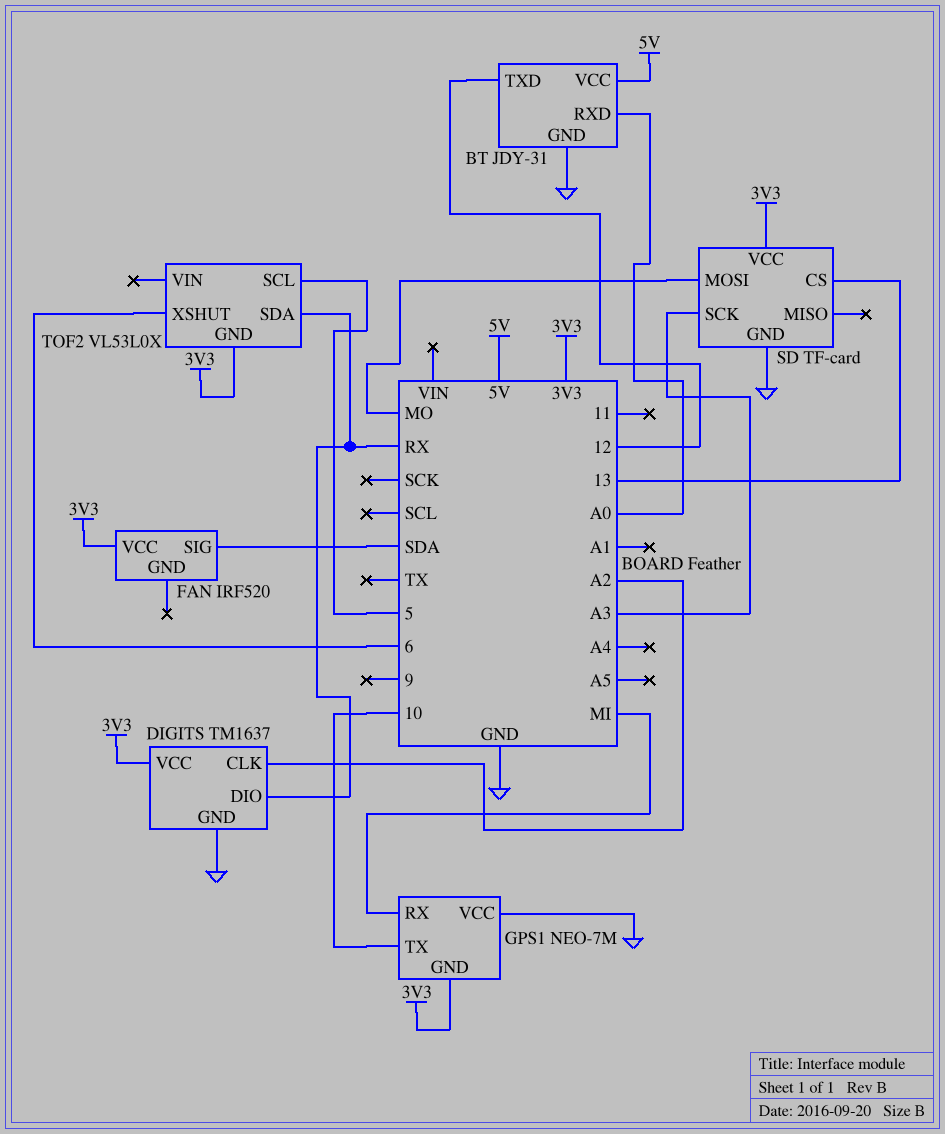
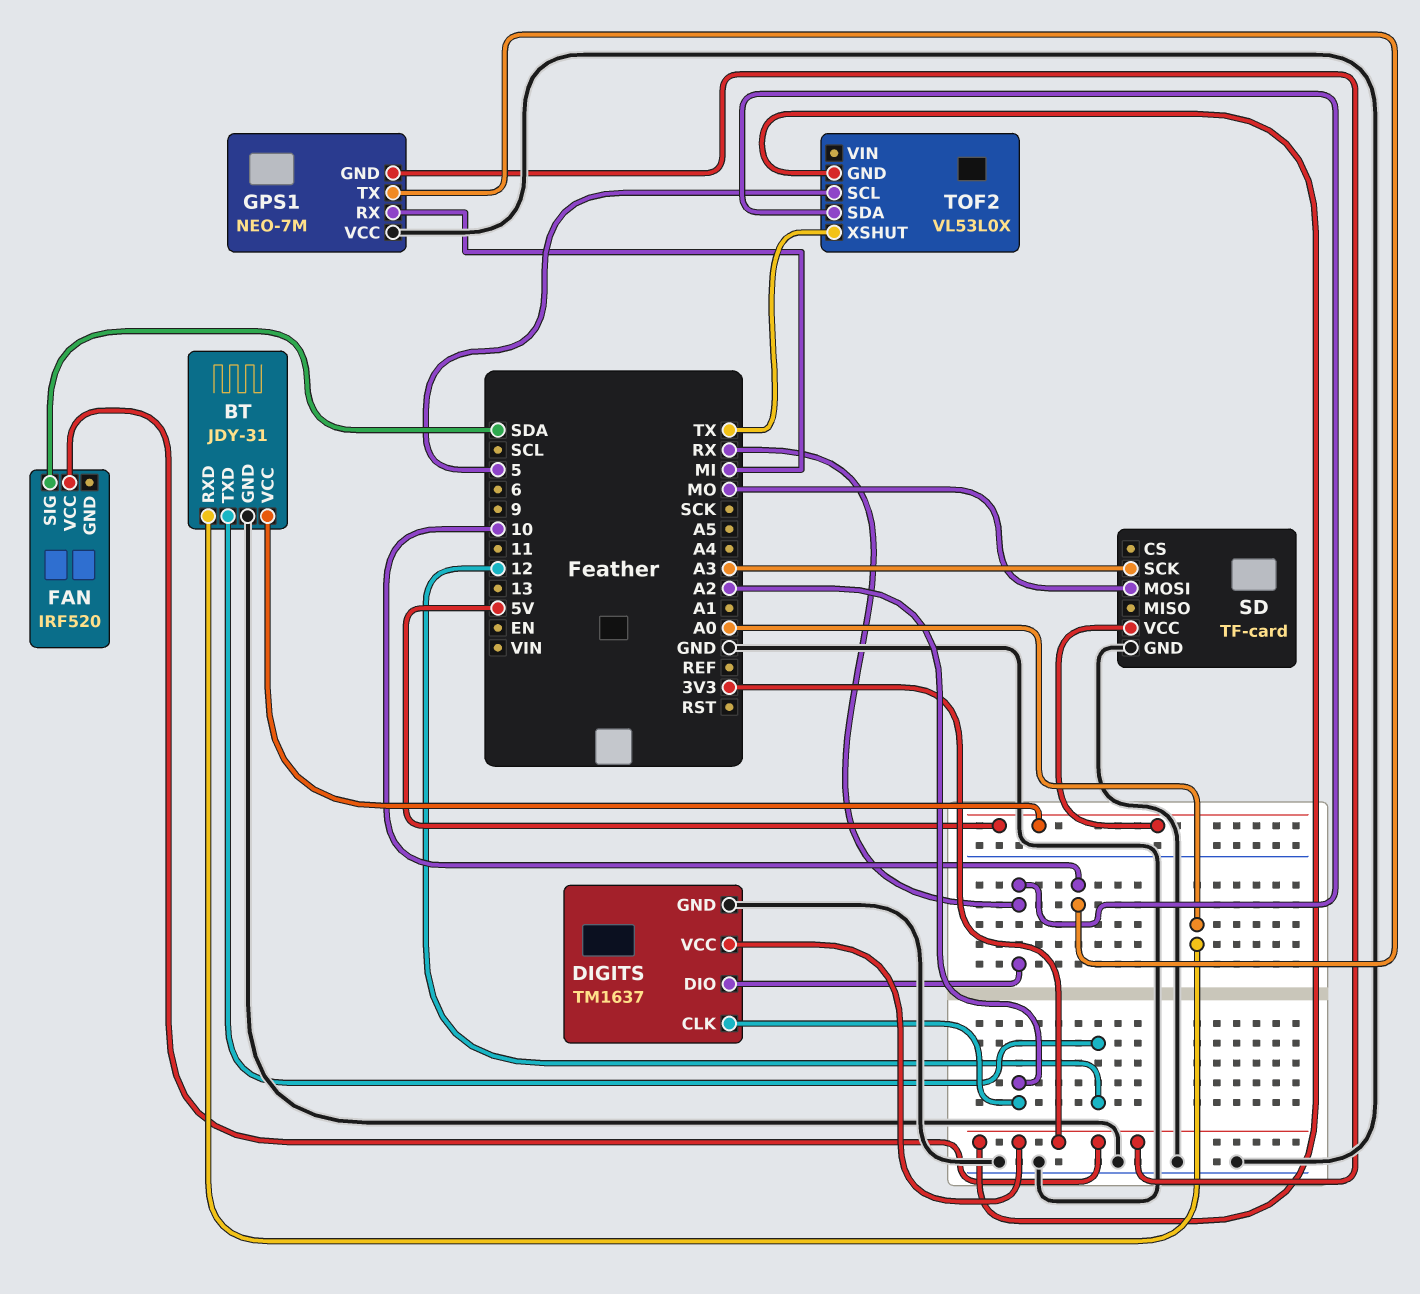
SD pin CS: 13 -> none
SD pin VCC: 3V3 -> 5V
TOF2 pin XSHUT: 6 -> TX

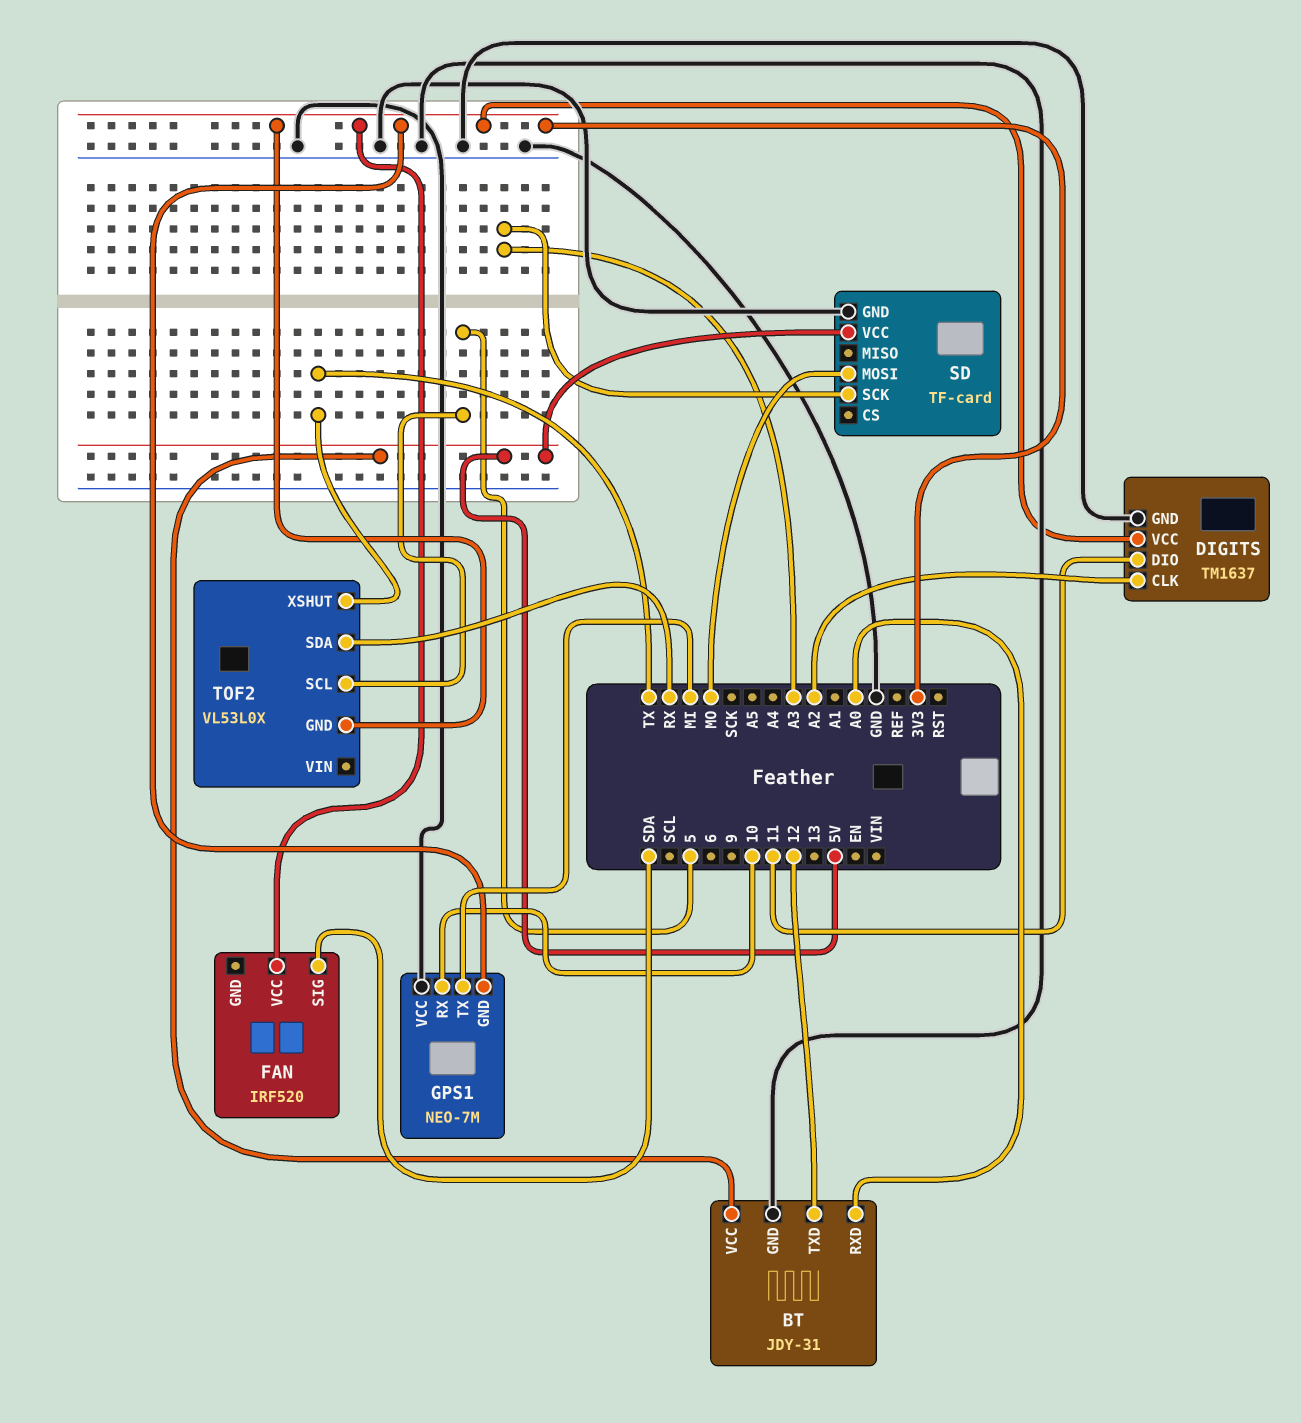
DIGITS pin DIO: RX -> 11
GPS1 pin RX: MI -> 10
GPS1 pin TX: 10 -> MI

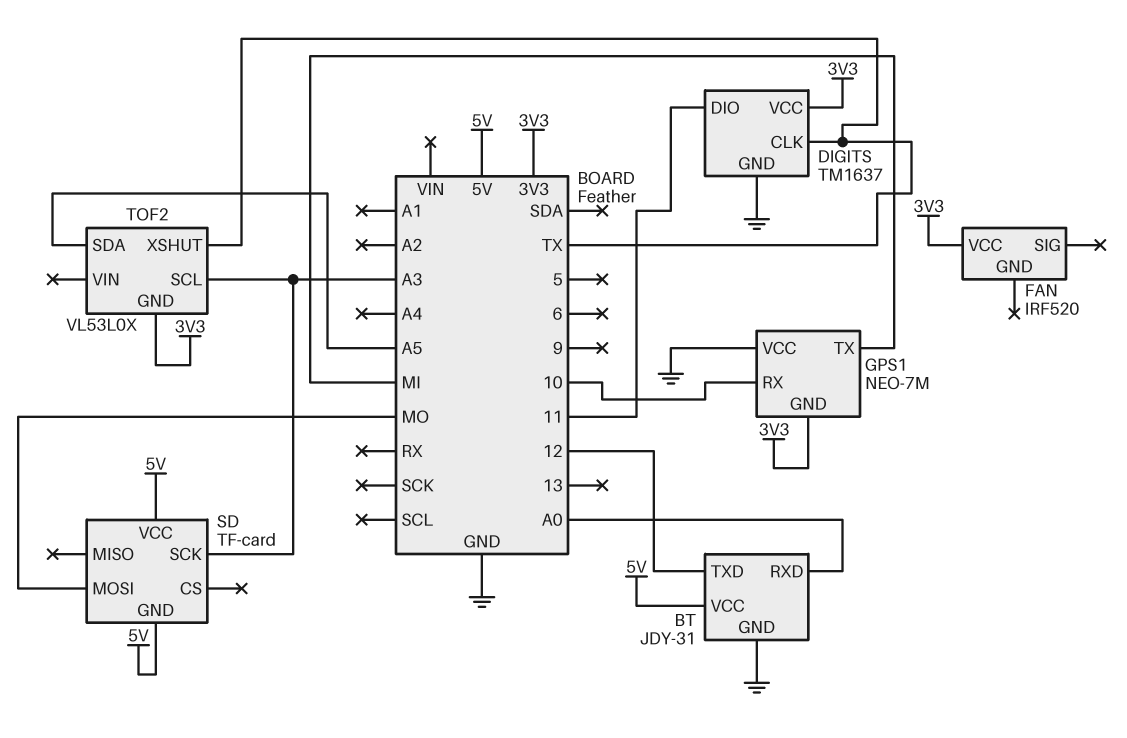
DIGITS pin CLK: A2 -> TX
FAN pin SIG: SDA -> none
SD pin GND: GND -> 5V
TOF2 pin SCL: 5 -> A3
TOF2 pin SDA: RX -> A5

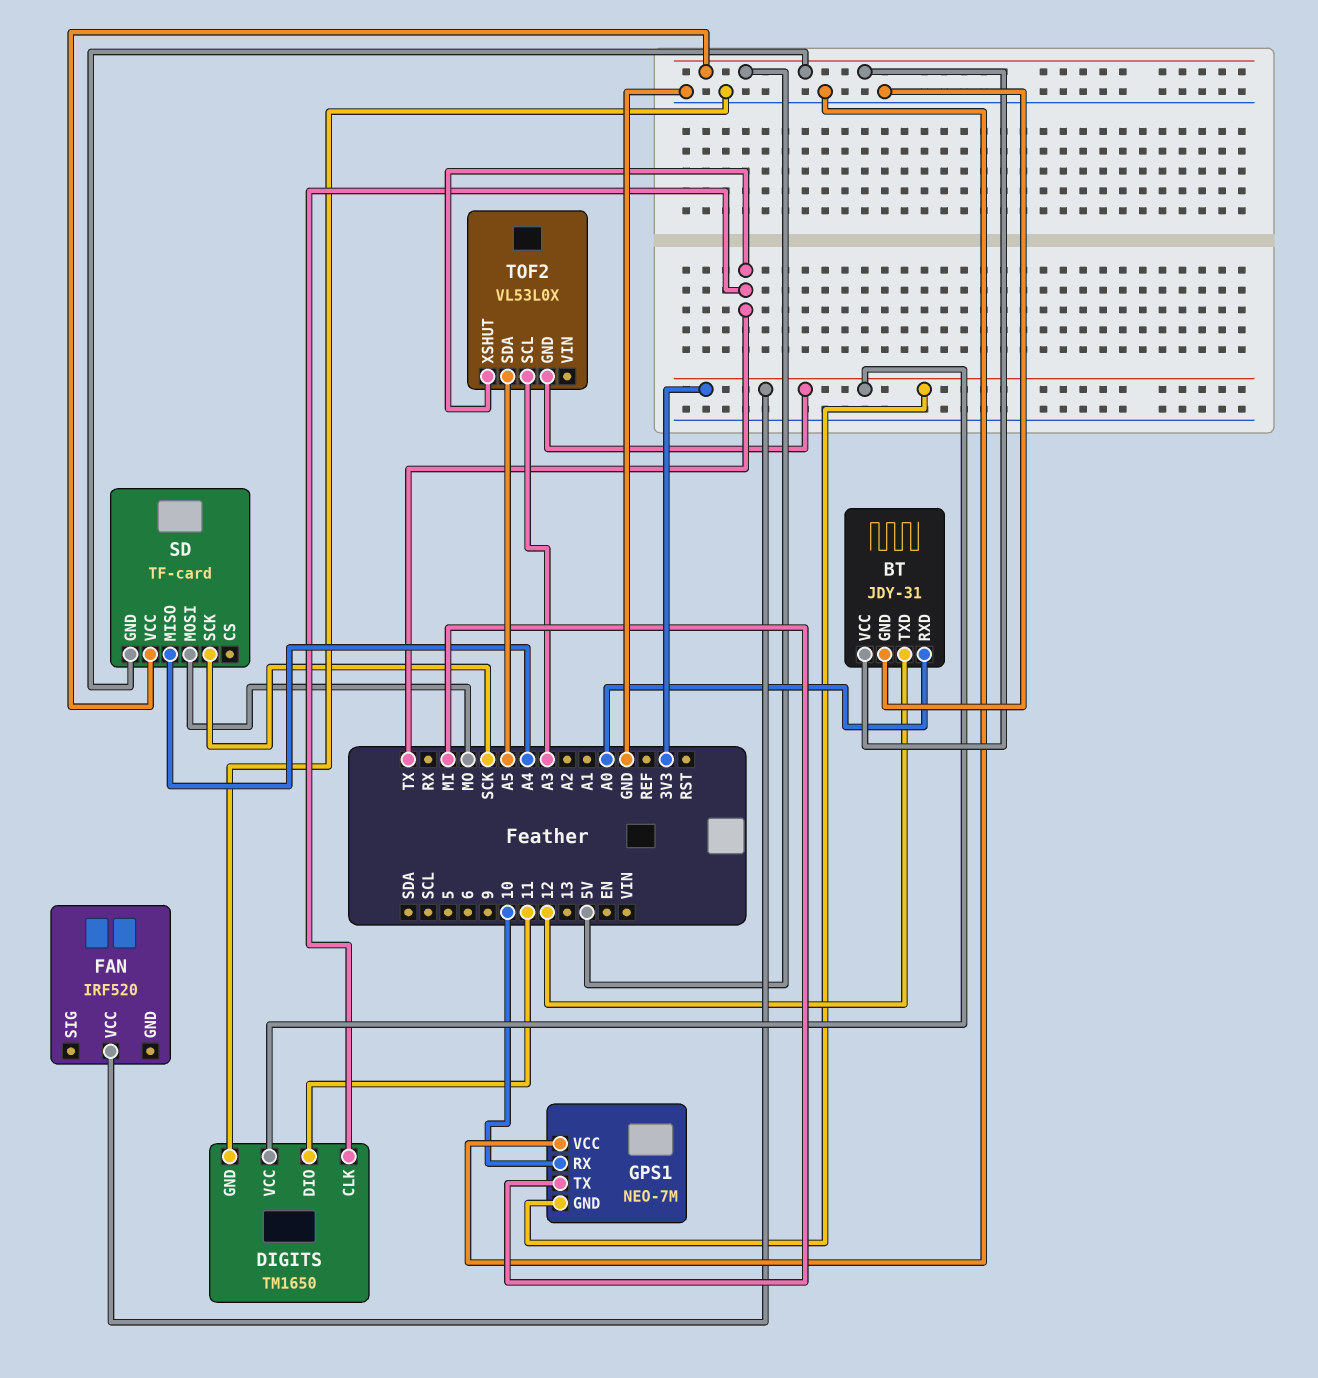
DIGITS: TM1637 -> TM1650
SD pin MISO: none -> A4
SD pin SCK: A3 -> SCK

